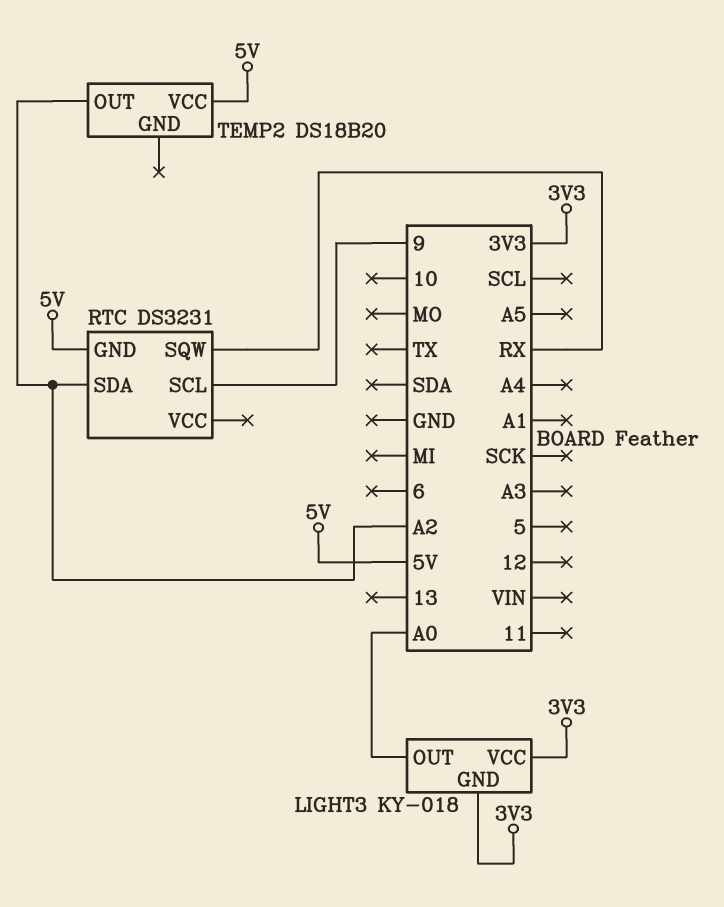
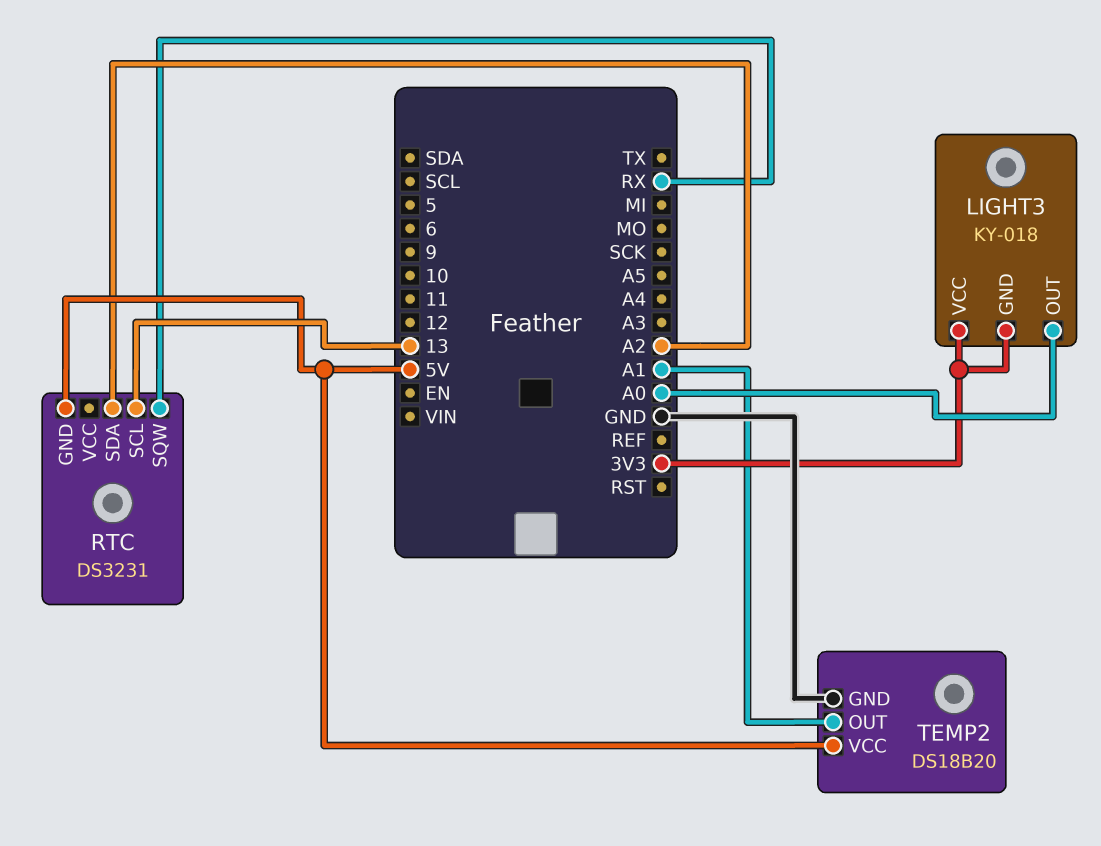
RTC pin SCL: 9 -> 13
TEMP2 pin GND: none -> GND
TEMP2 pin OUT: A2 -> A1

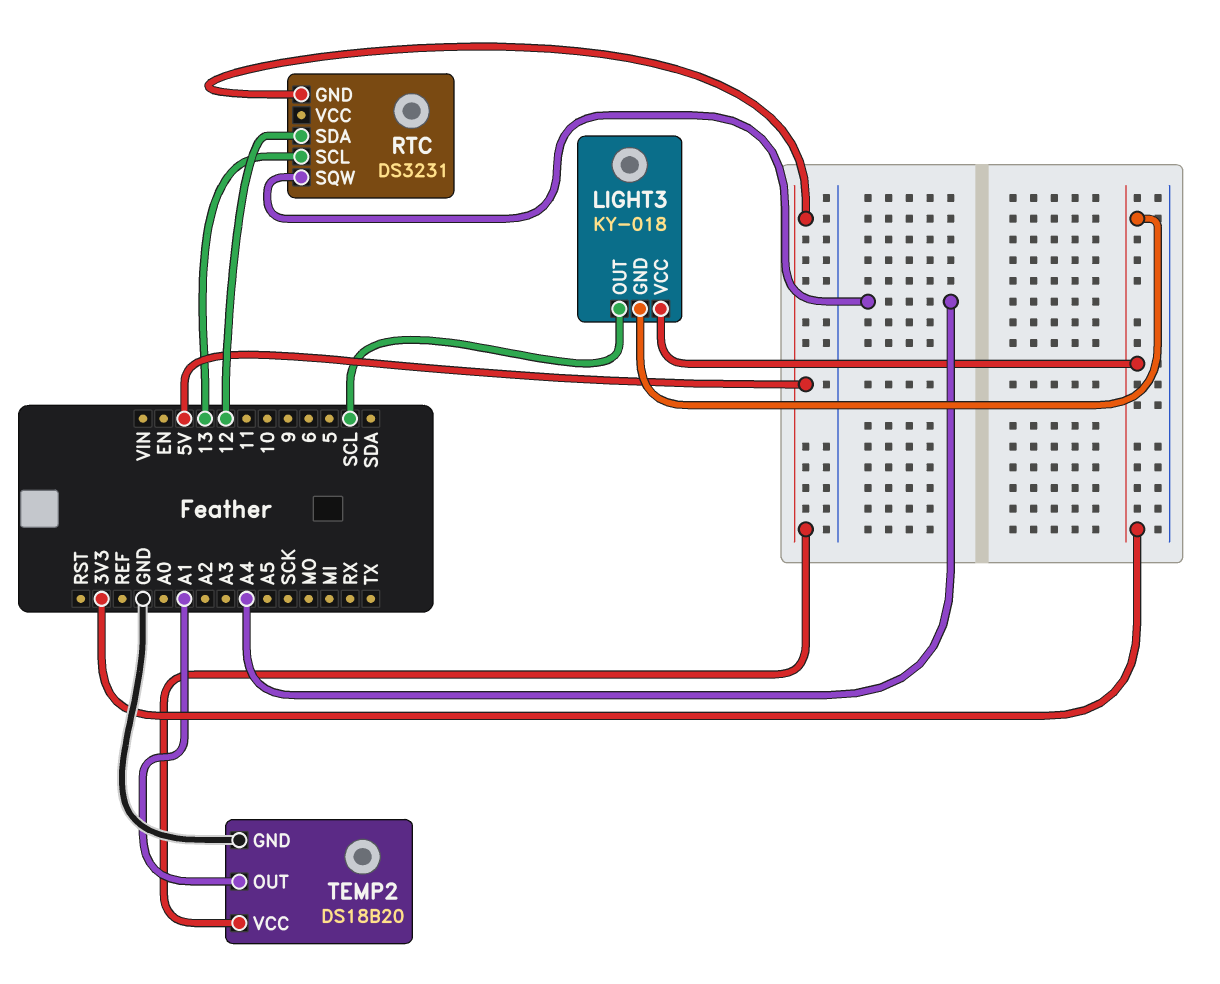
LIGHT3 pin OUT: A0 -> SCL
RTC pin SDA: A2 -> 12
RTC pin SQW: RX -> A4

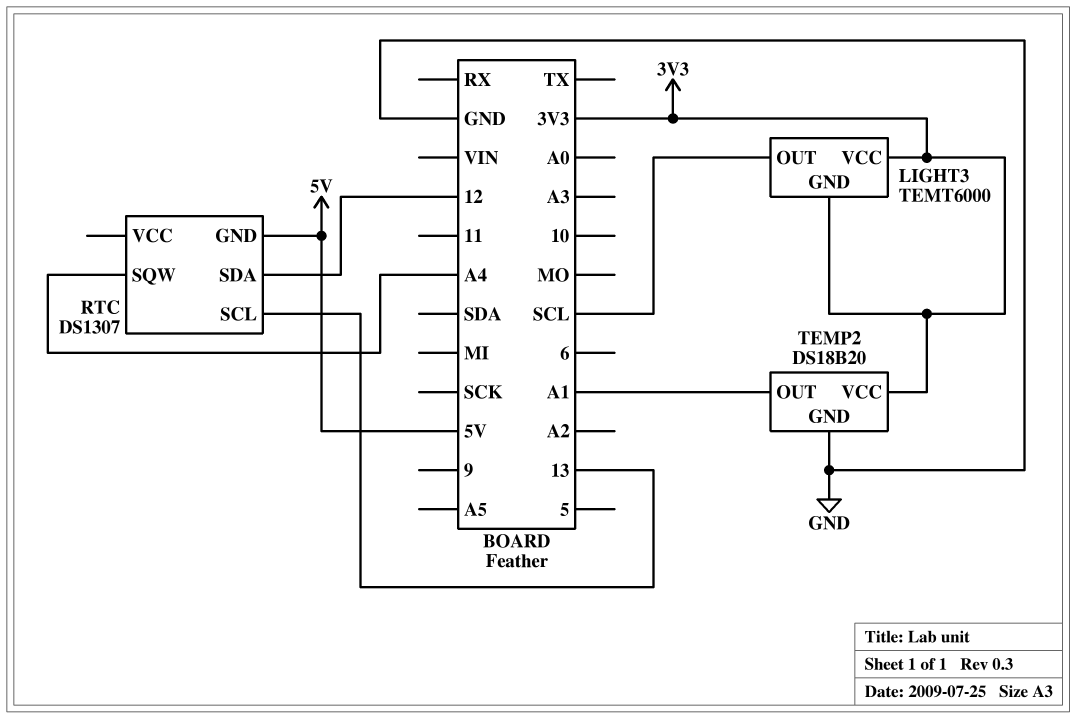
LIGHT3: KY-018 -> TEMT6000
RTC: DS3231 -> DS1307
TEMP2 pin VCC: 5V -> 3V3

